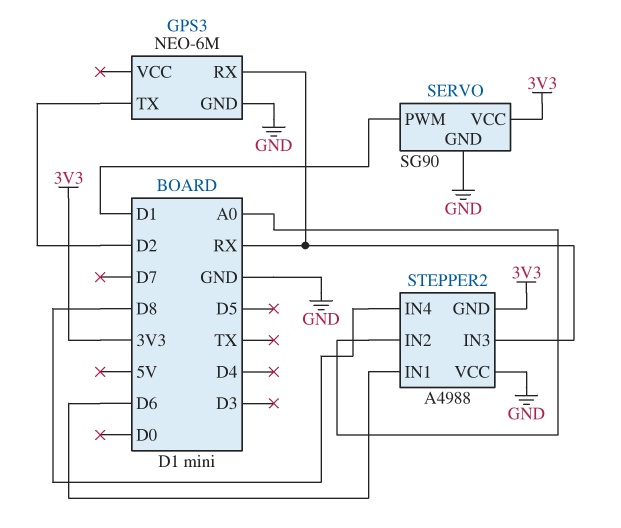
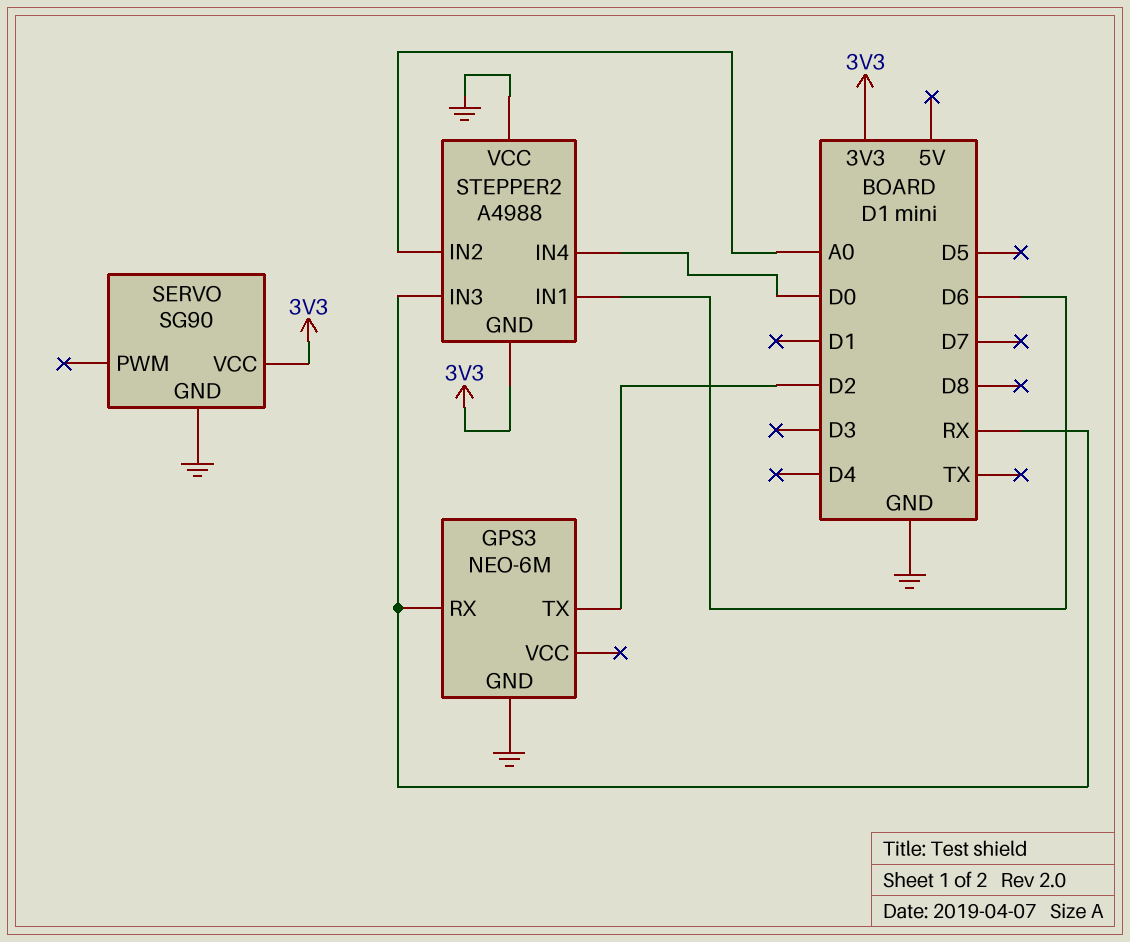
SERVO pin PWM: D1 -> none
STEPPER2 pin IN4: D8 -> D0

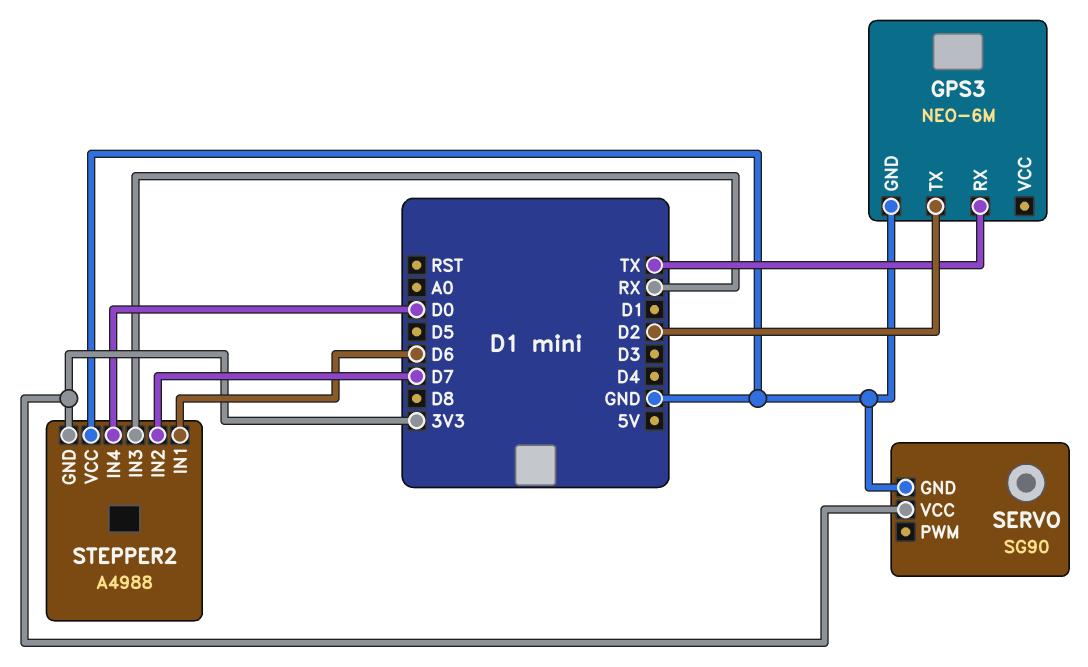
GPS3 pin RX: RX -> TX
STEPPER2 pin IN2: A0 -> D7

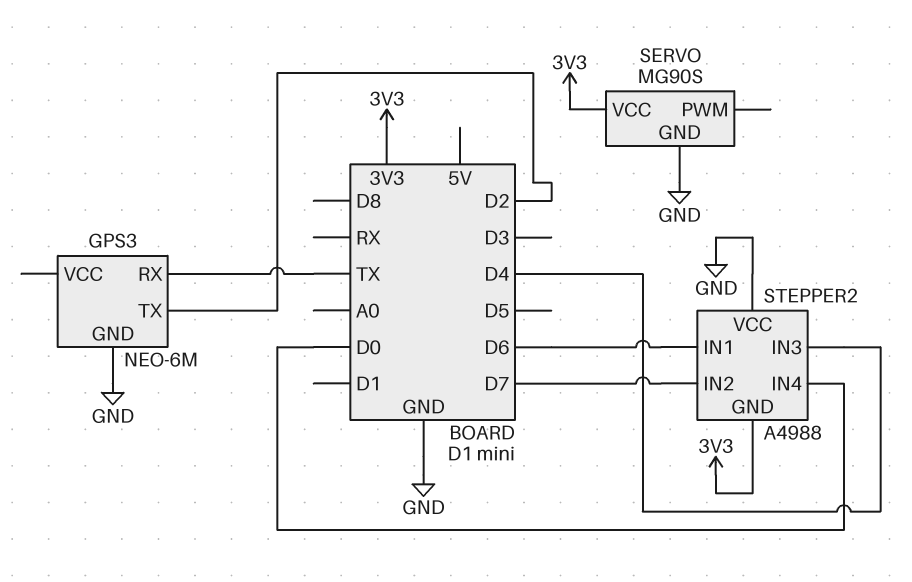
SERVO: SG90 -> MG90S
STEPPER2 pin IN3: RX -> D4

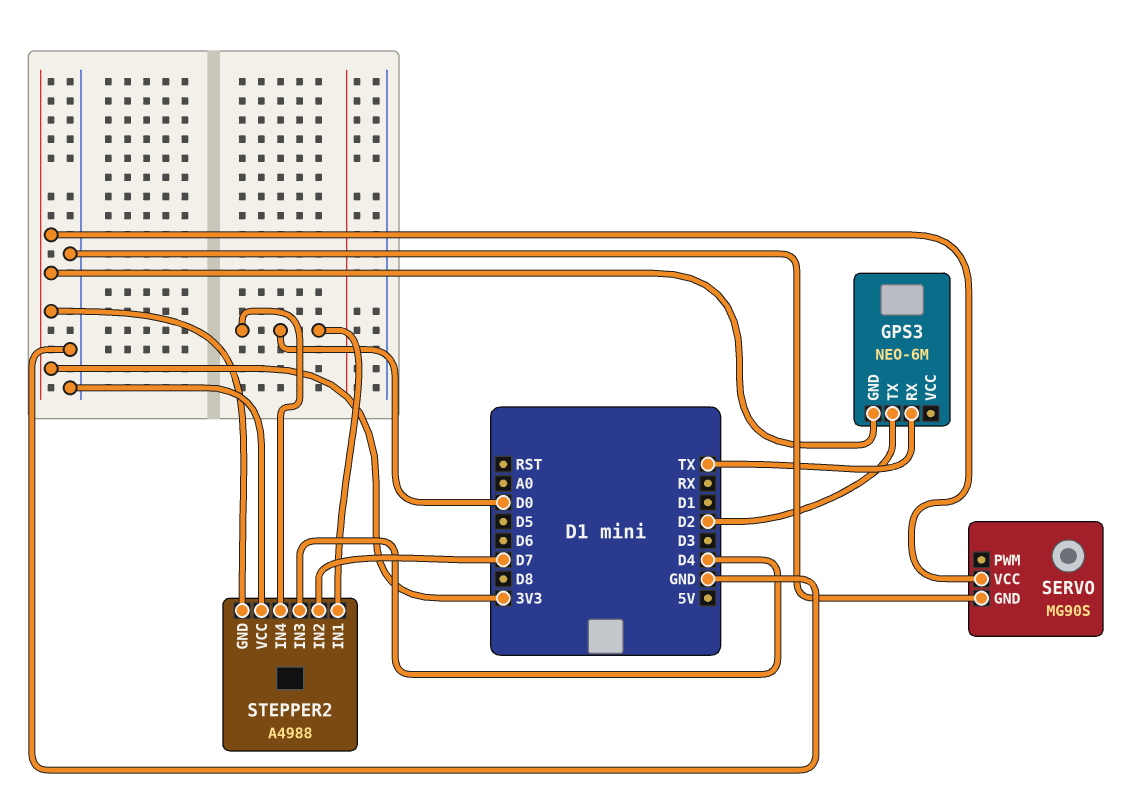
GPS3 pin GND: GND -> 3V3
STEPPER2 pin IN1: D6 -> D0

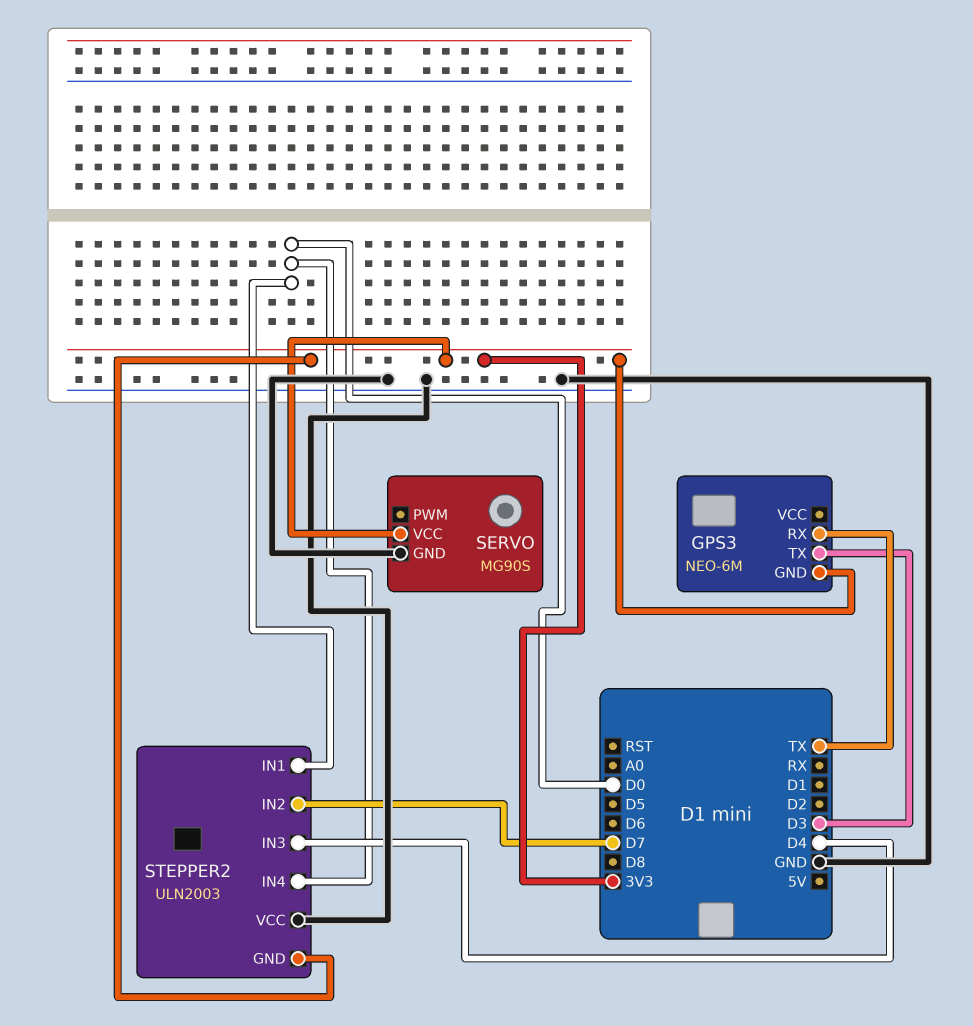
GPS3 pin TX: D2 -> D3
STEPPER2: A4988 -> ULN2003

